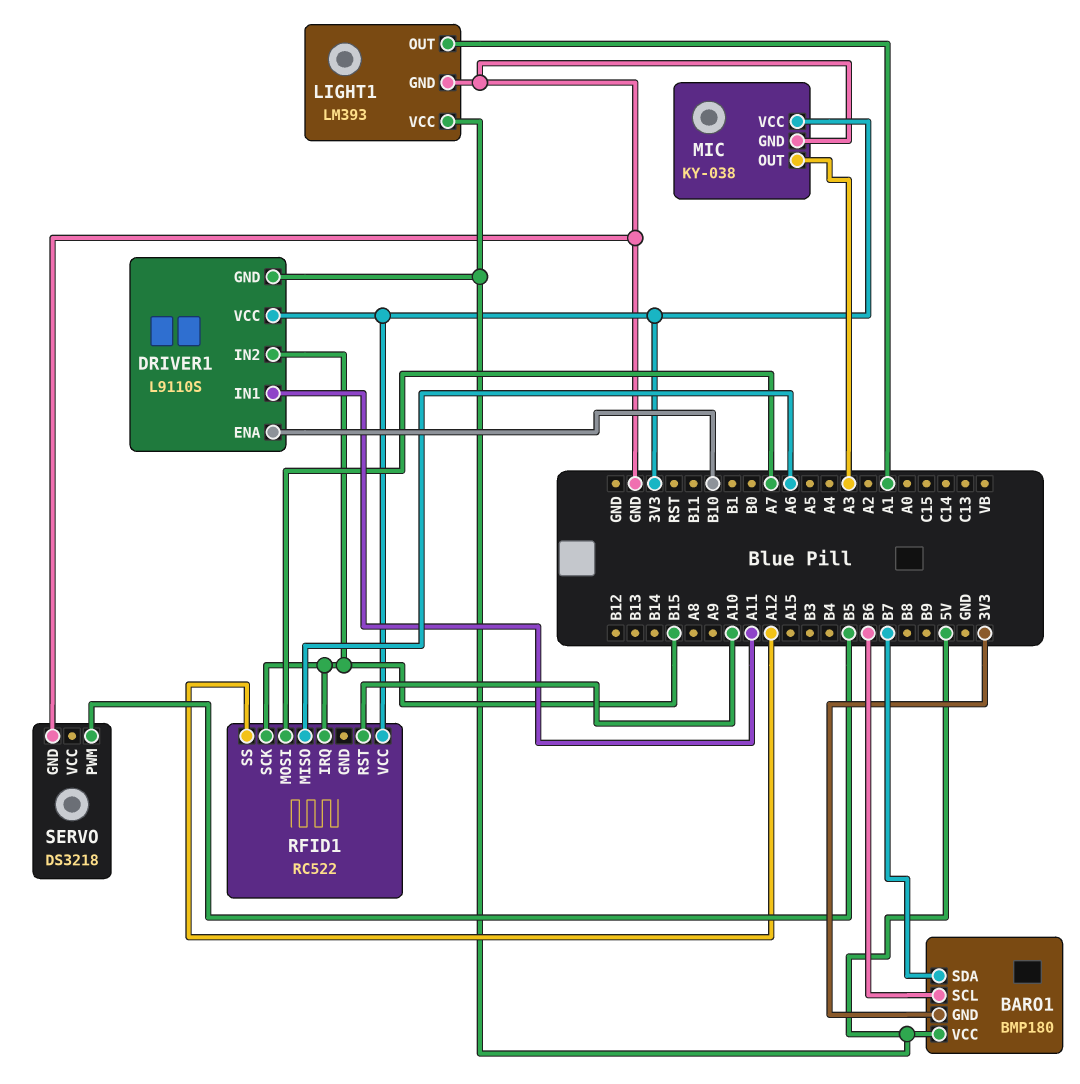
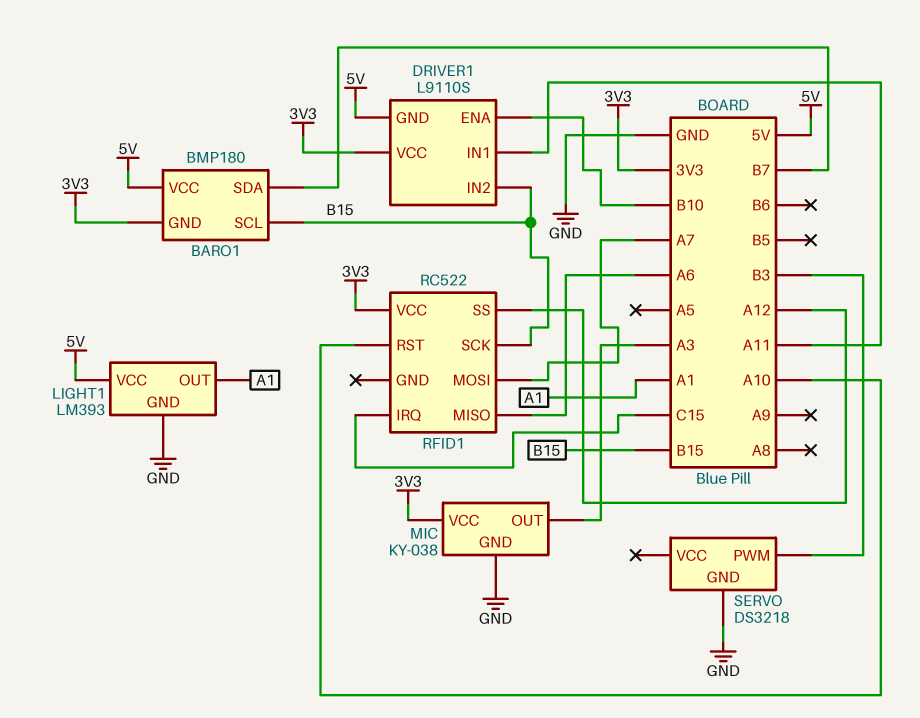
BARO1 pin SCL: B6 -> B15
RFID1 pin IRQ: B15 -> C15
SERVO pin PWM: B5 -> B3

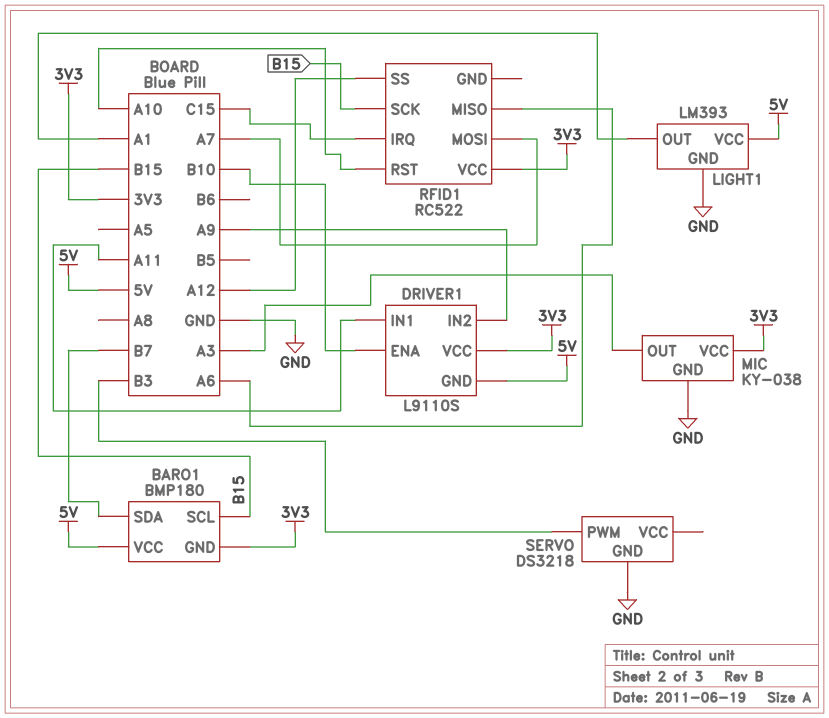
DRIVER1 pin IN2: B15 -> A9

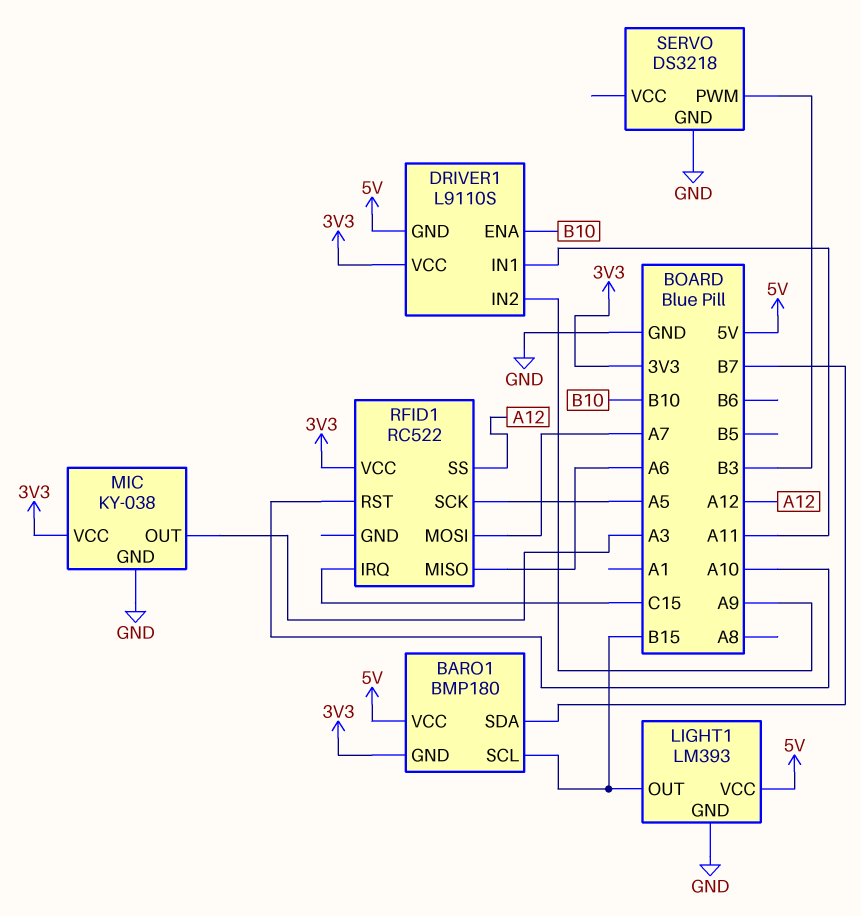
LIGHT1 pin OUT: A1 -> B15
RFID1 pin SCK: B15 -> A5

